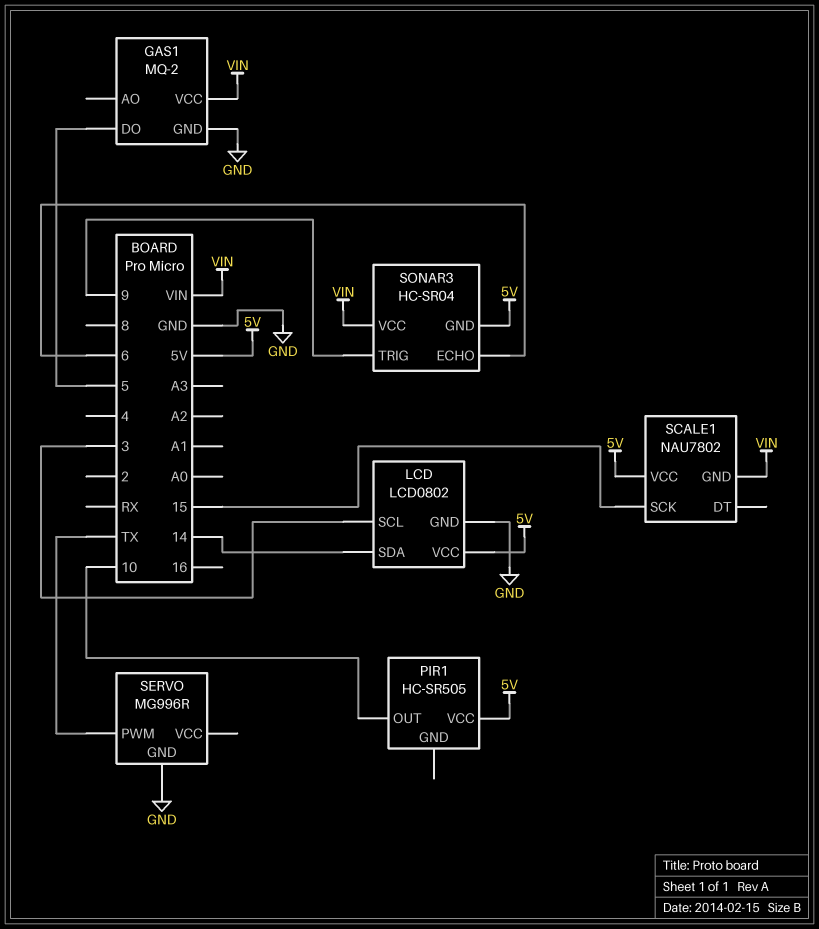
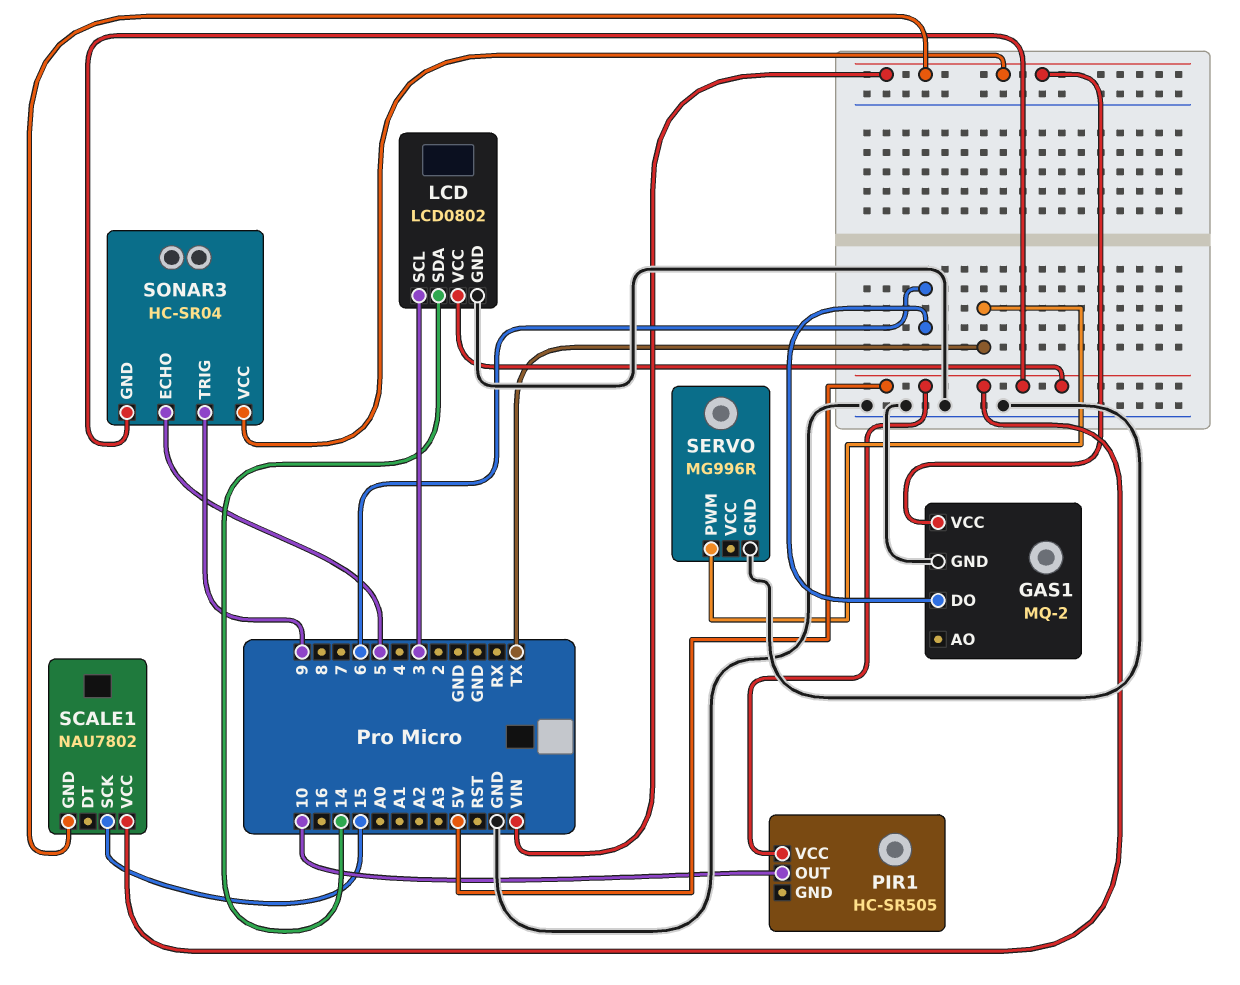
GAS1 pin DO: 5 -> 6
SONAR3 pin ECHO: 6 -> 5

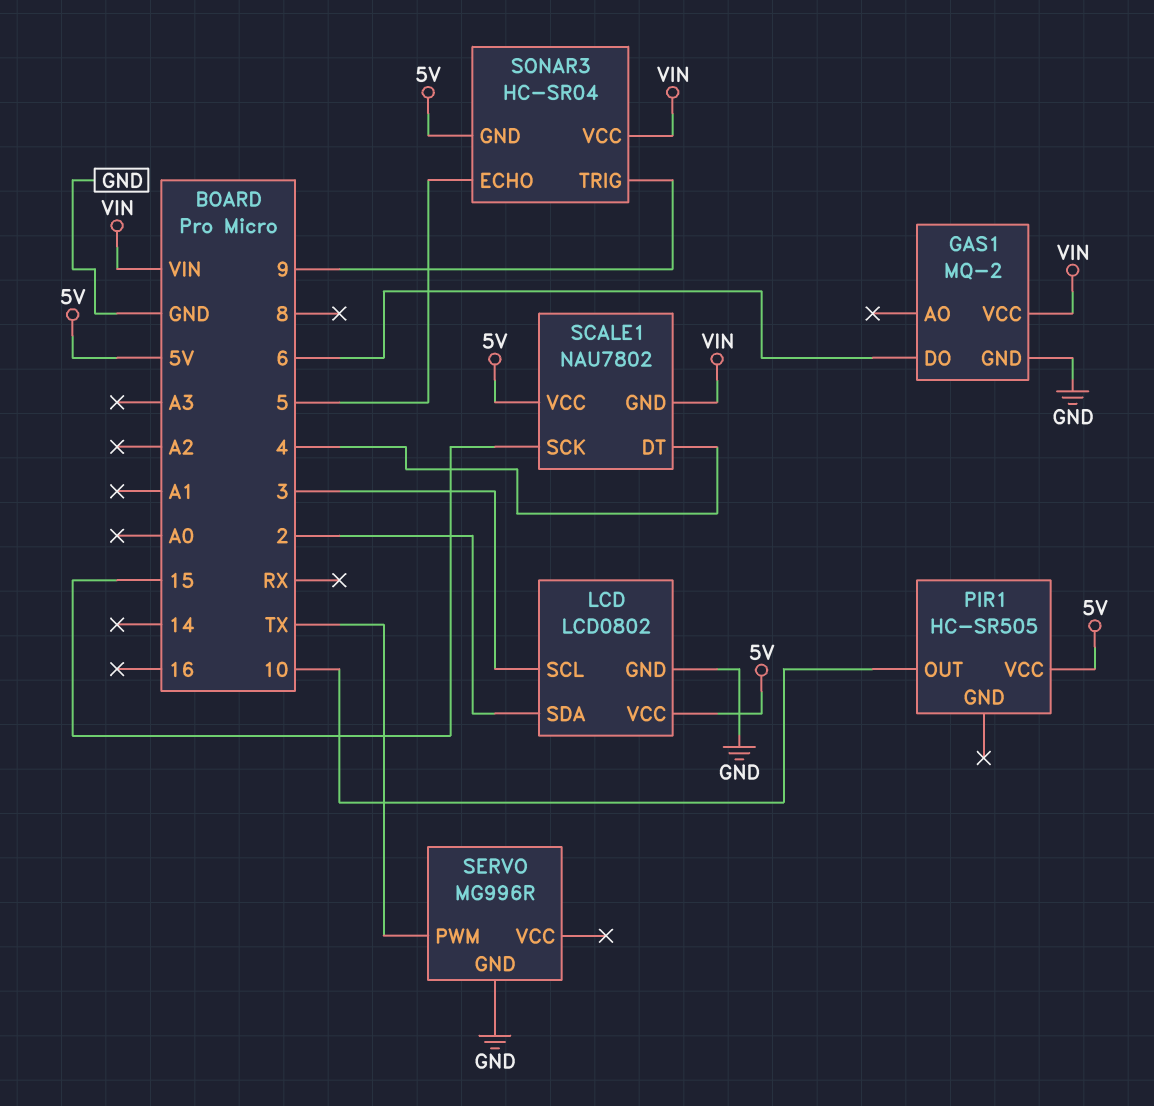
LCD pin SDA: 14 -> 2
SCALE1 pin DT: none -> 4

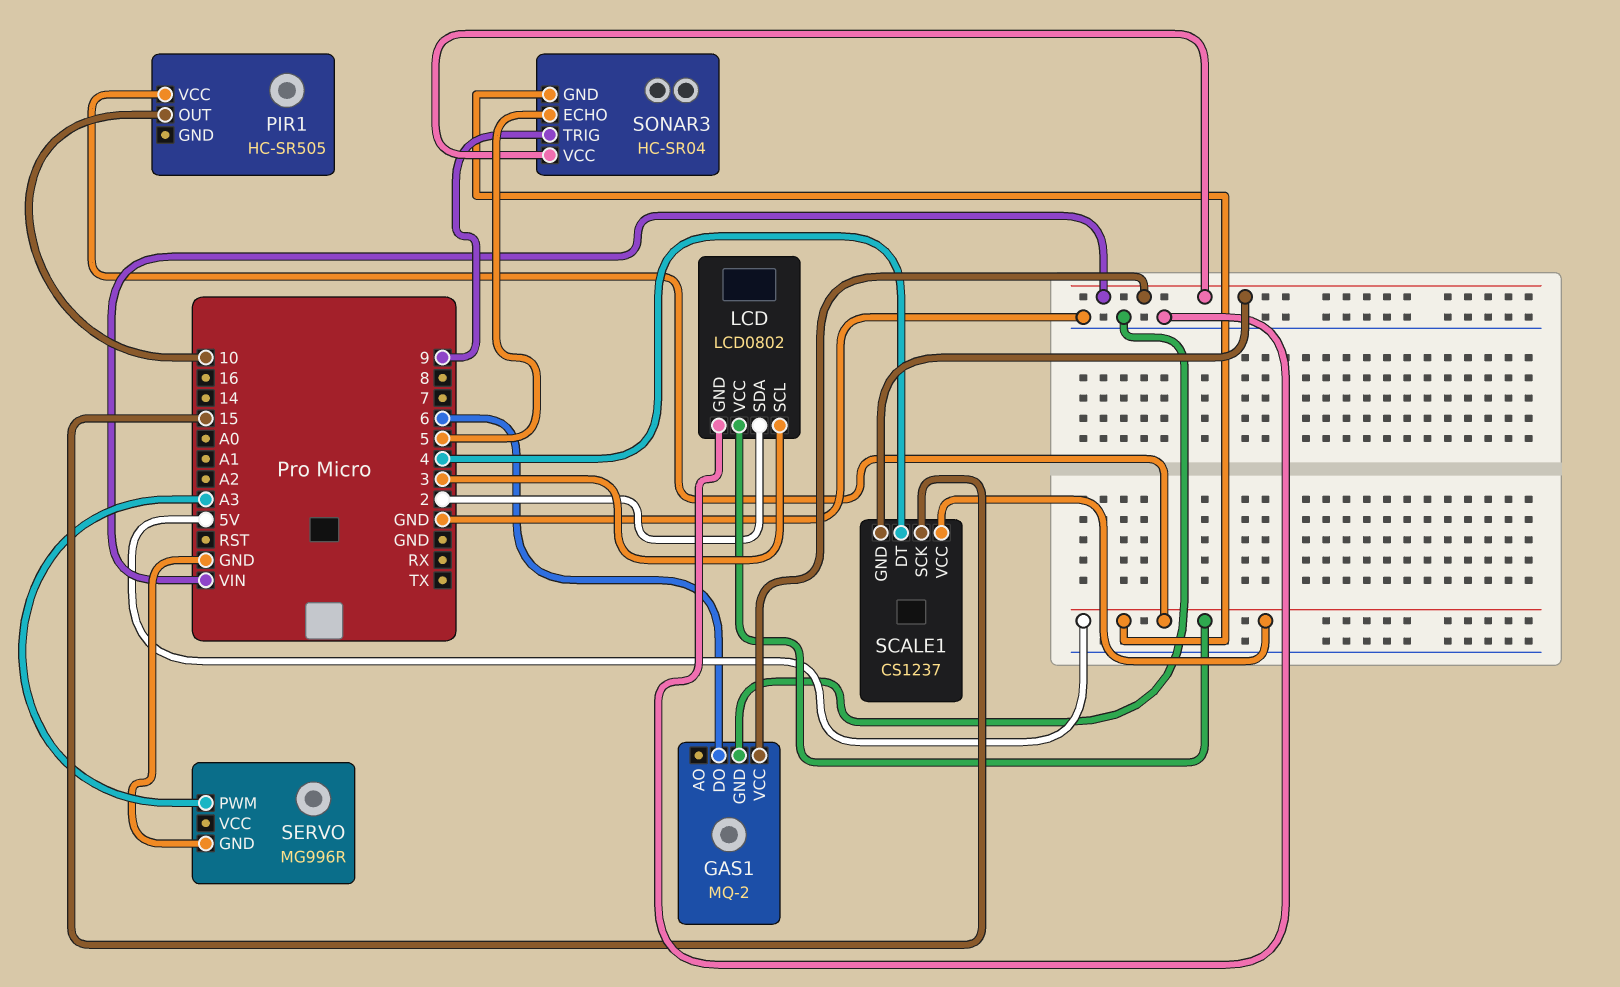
SCALE1: NAU7802 -> CS1237
SERVO pin PWM: TX -> A3

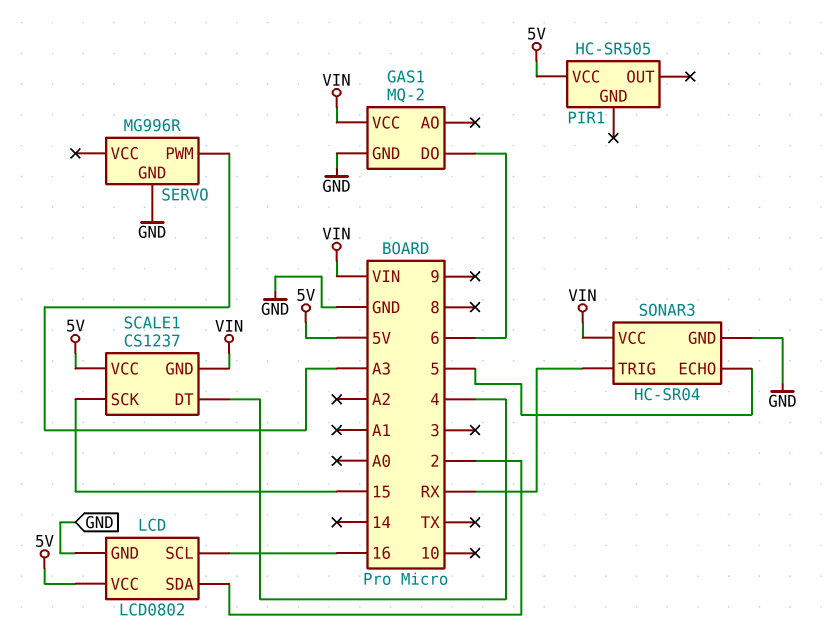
LCD pin SCL: 3 -> 16
PIR1 pin OUT: 10 -> none
SONAR3 pin GND: 5V -> GND
SONAR3 pin TRIG: 9 -> RX

